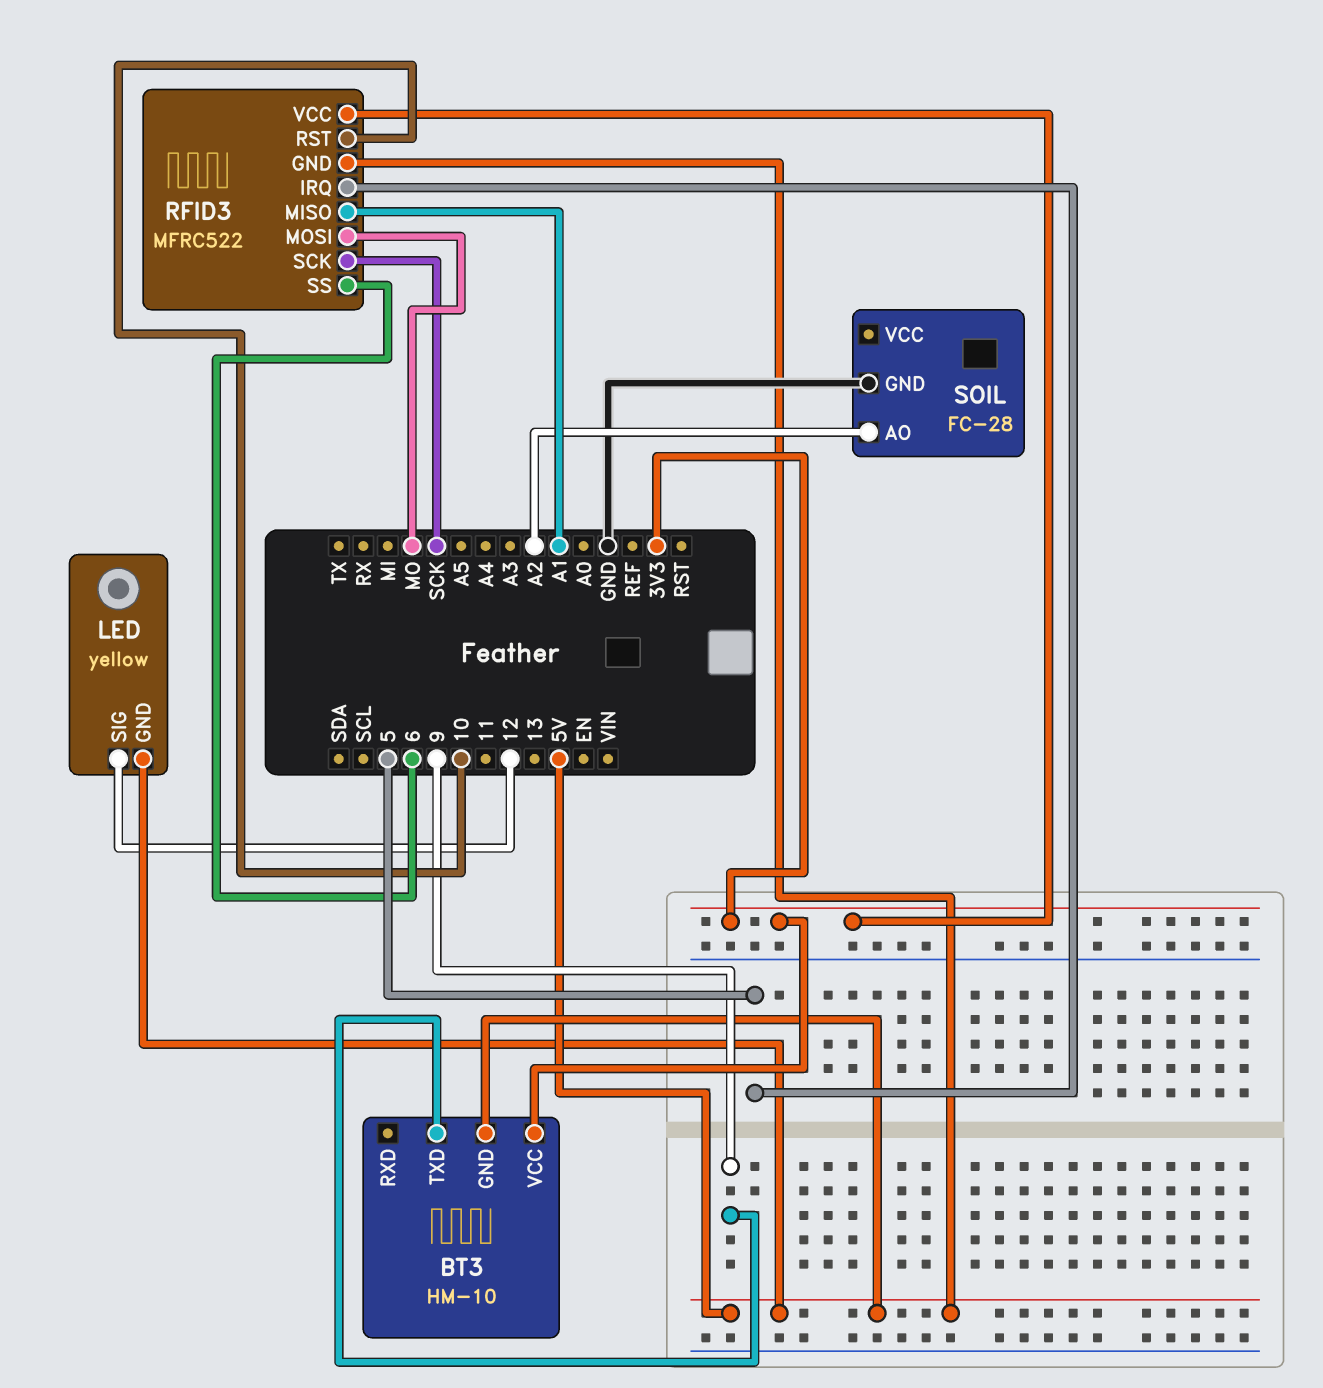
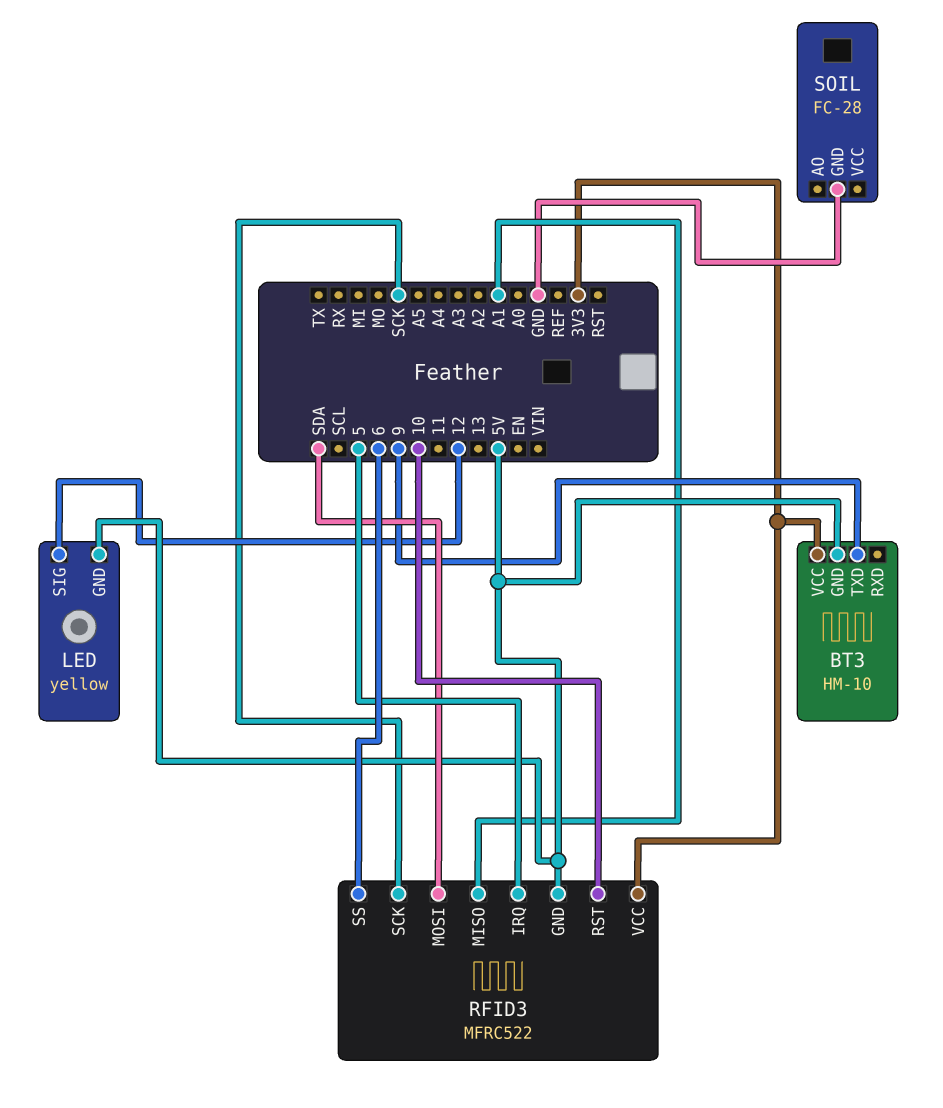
RFID3 pin MOSI: MO -> SDA
SOIL pin AO: A2 -> none

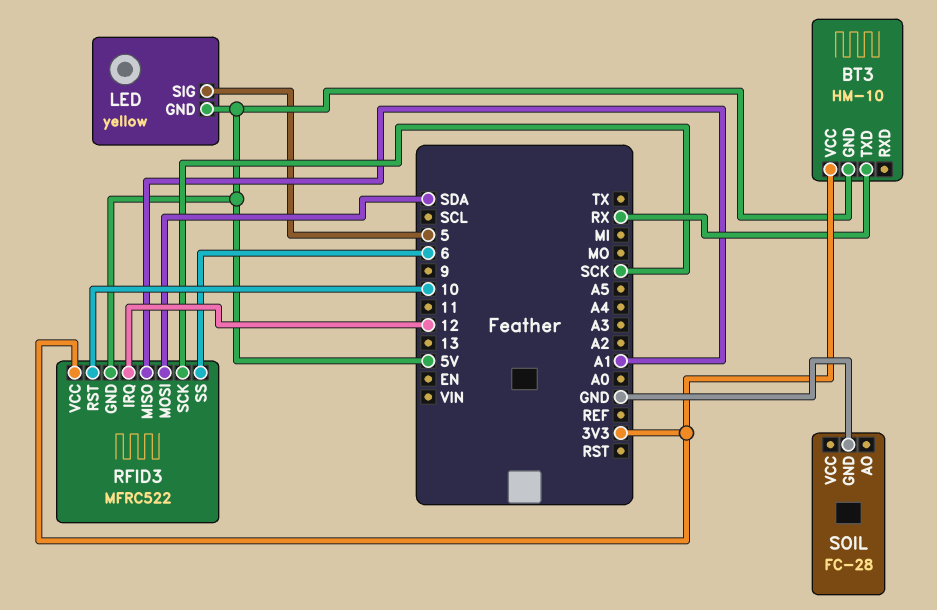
BT3 pin TXD: 9 -> RX
LED pin SIG: 12 -> 5
RFID3 pin IRQ: 5 -> 12

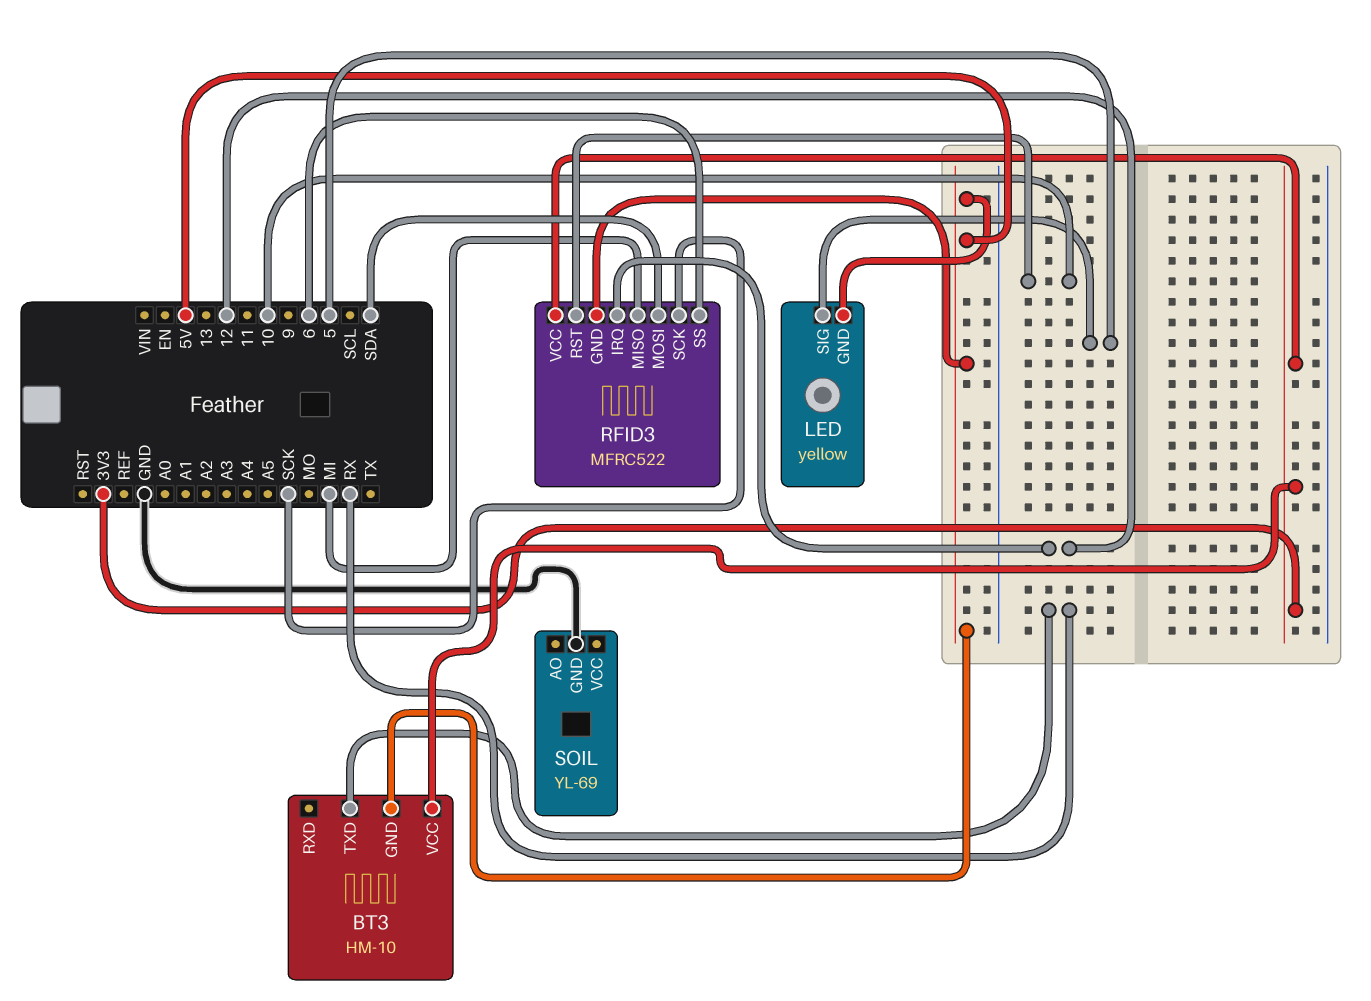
RFID3 pin MISO: A1 -> MI
SOIL: FC-28 -> YL-69

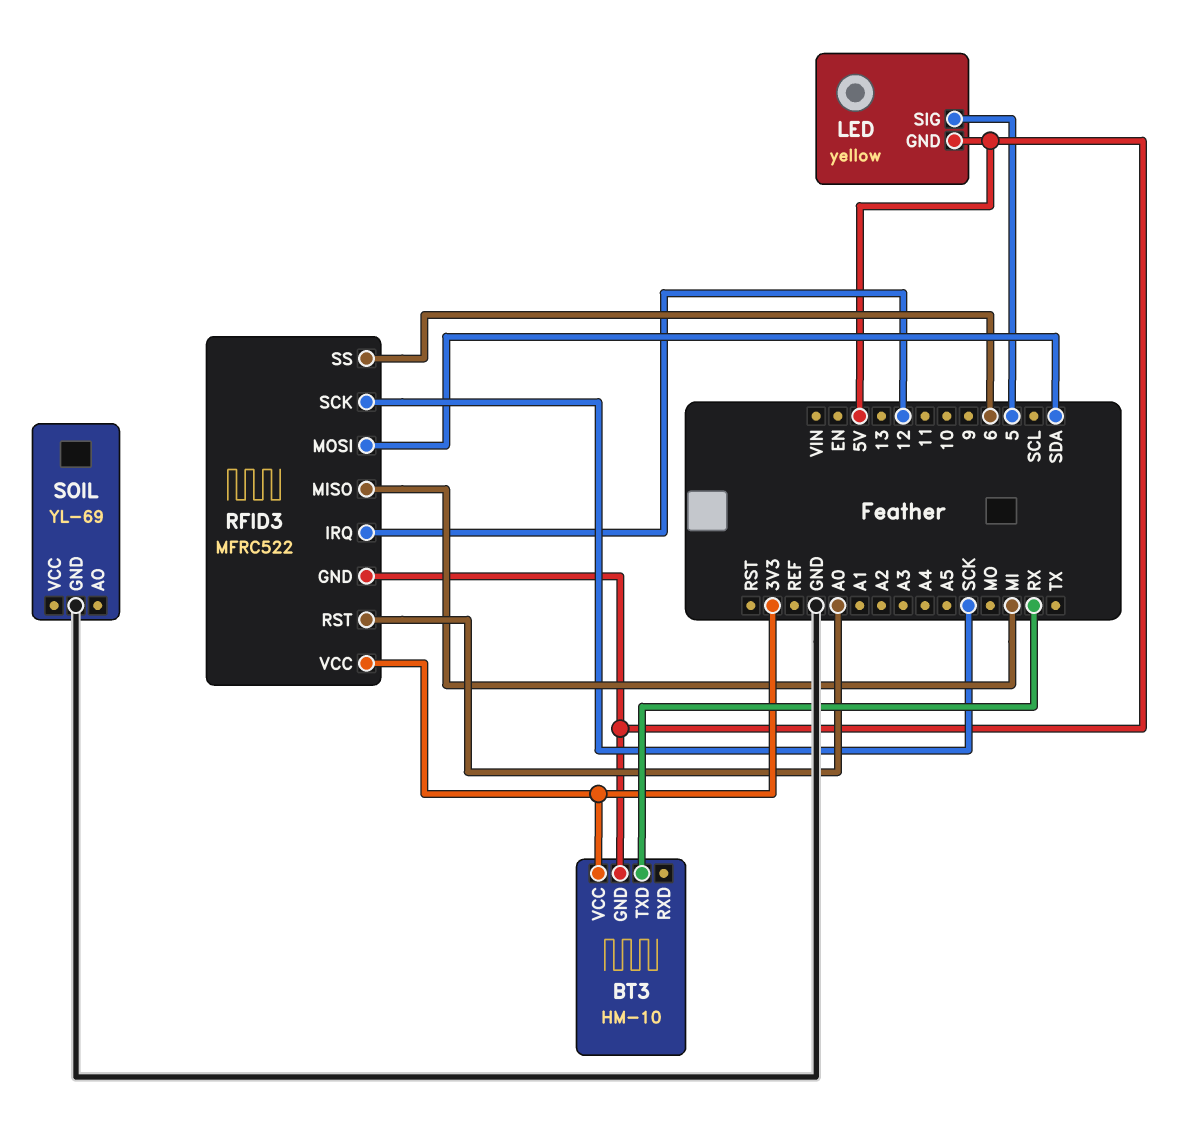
RFID3 pin RST: 10 -> A0

